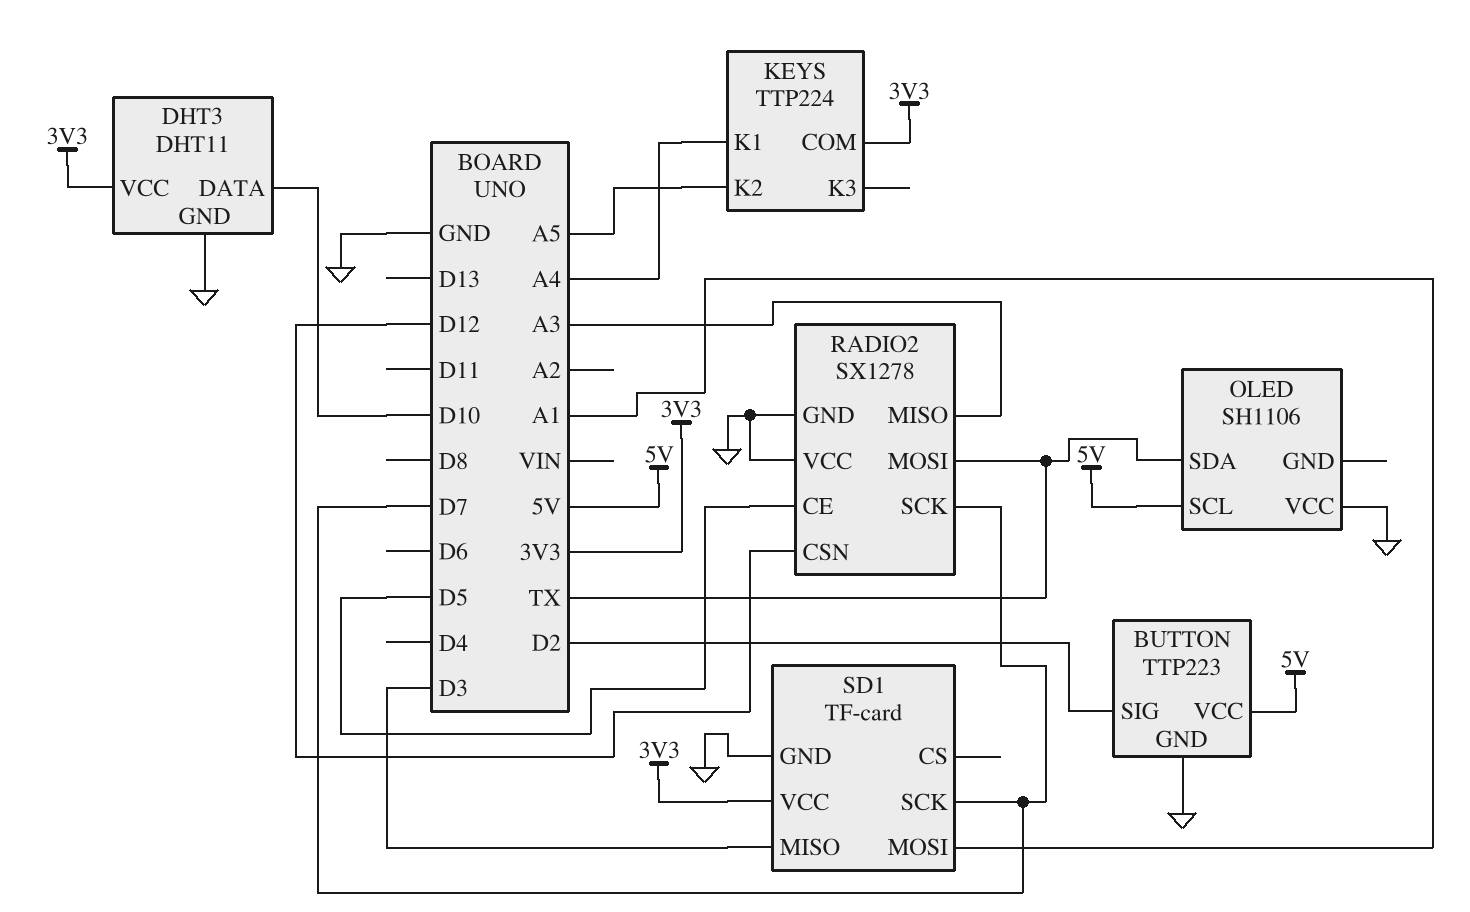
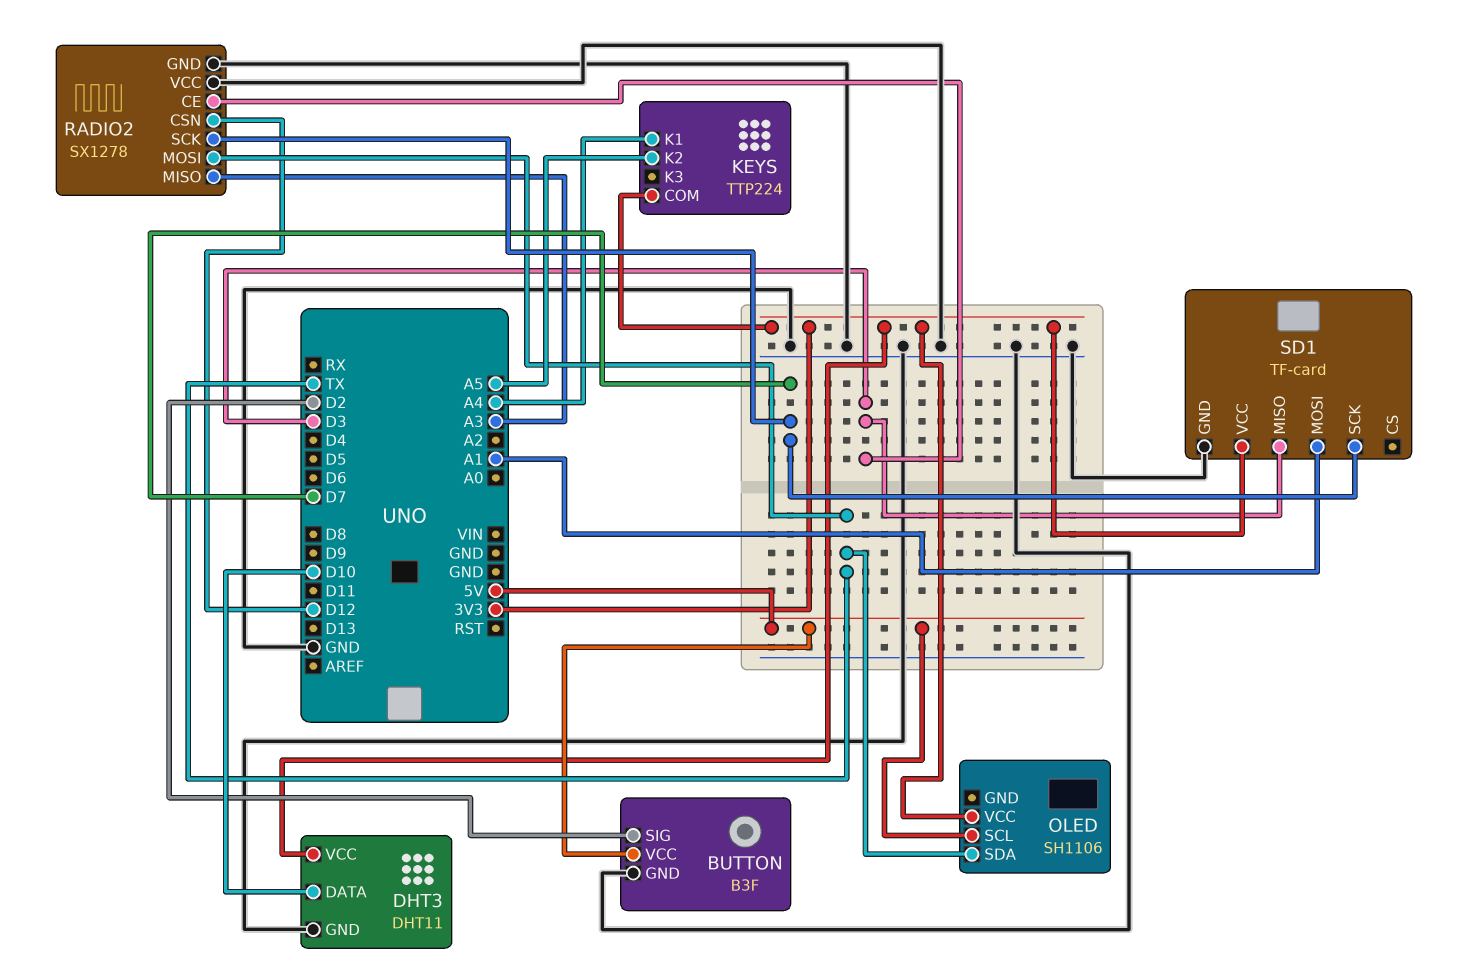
BUTTON: TTP223 -> B3F
OLED pin VCC: GND -> 3V3
RADIO2 pin CE: D5 -> D3

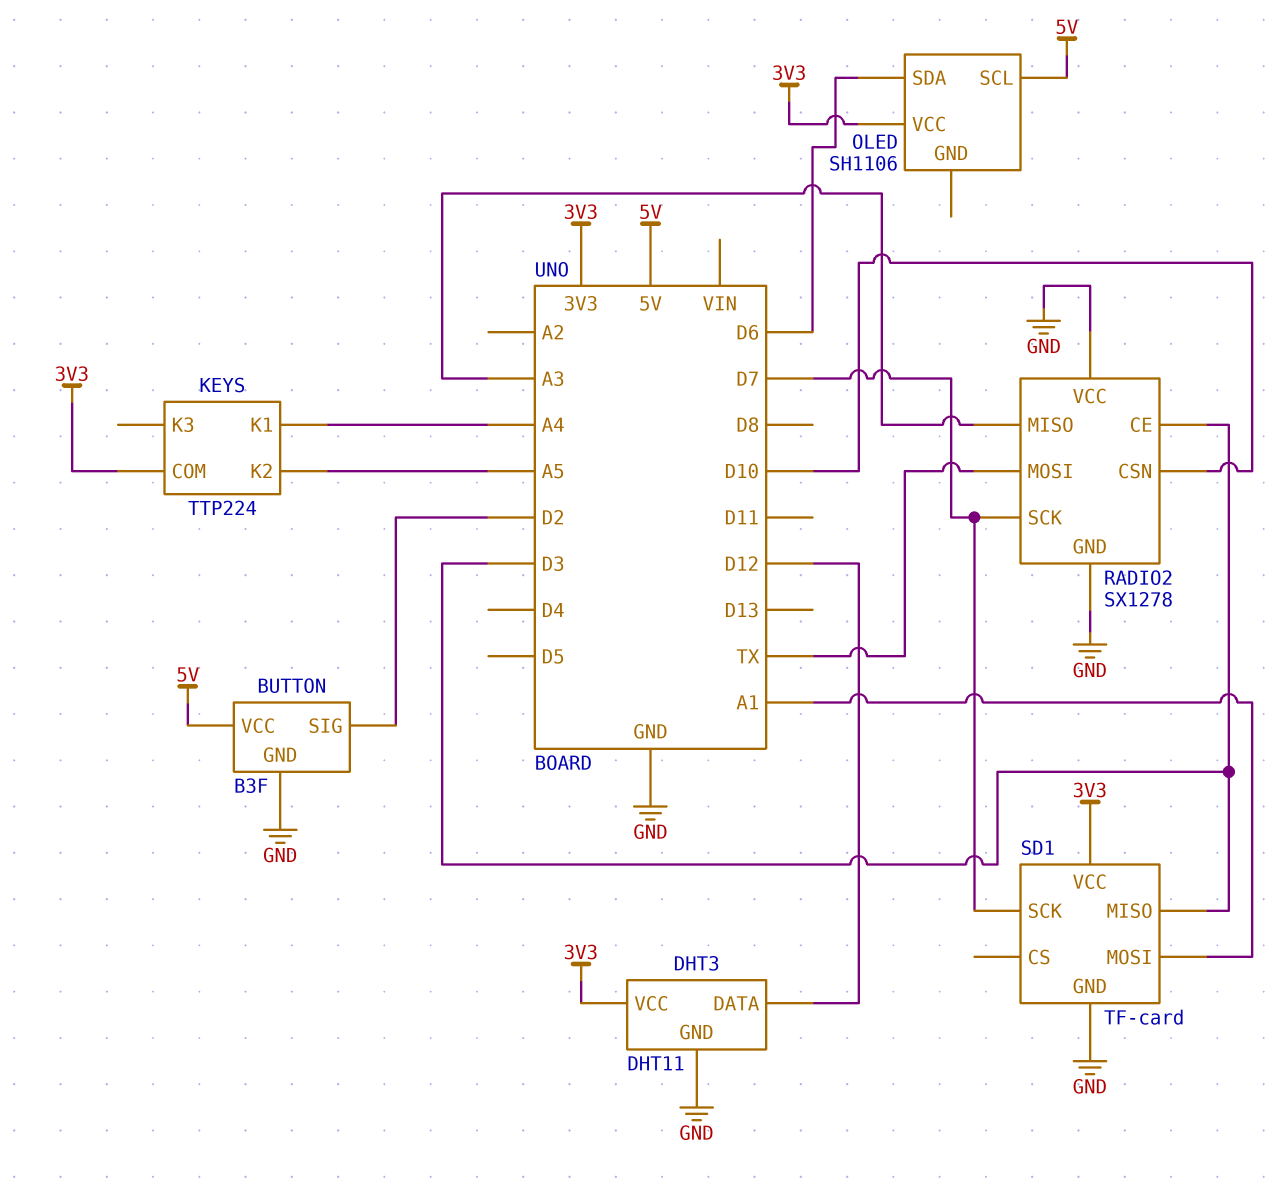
DHT3 pin DATA: D10 -> D12
OLED pin SDA: TX -> D6
RADIO2 pin CSN: D12 -> D10

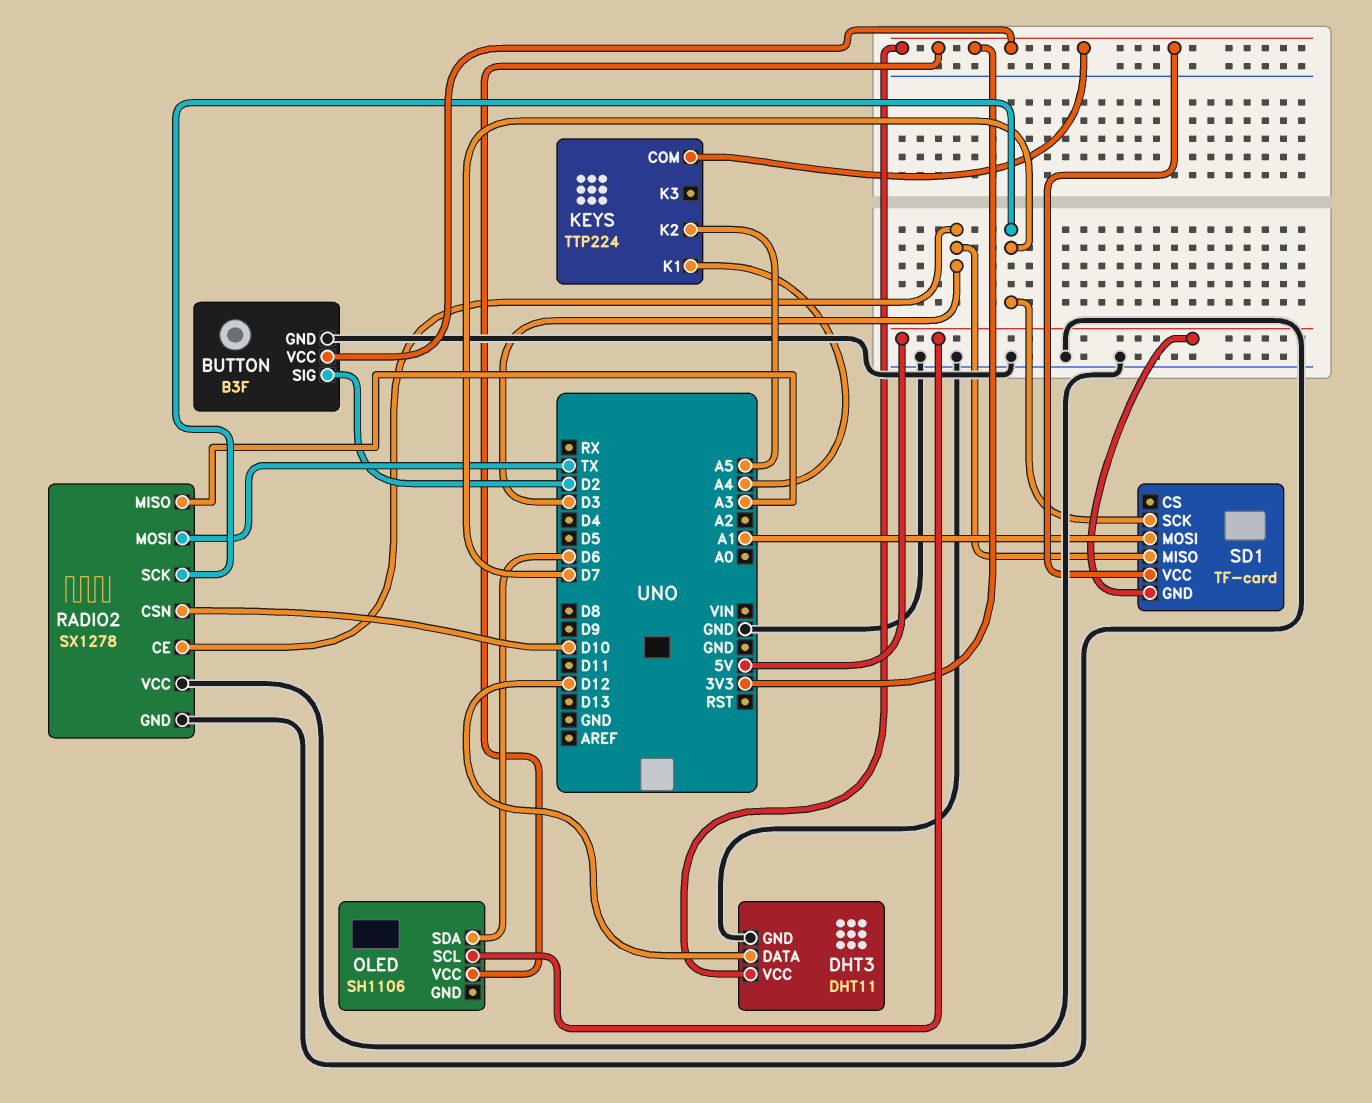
BUTTON pin VCC: 5V -> 3V3
SD1 pin GND: GND -> 5V

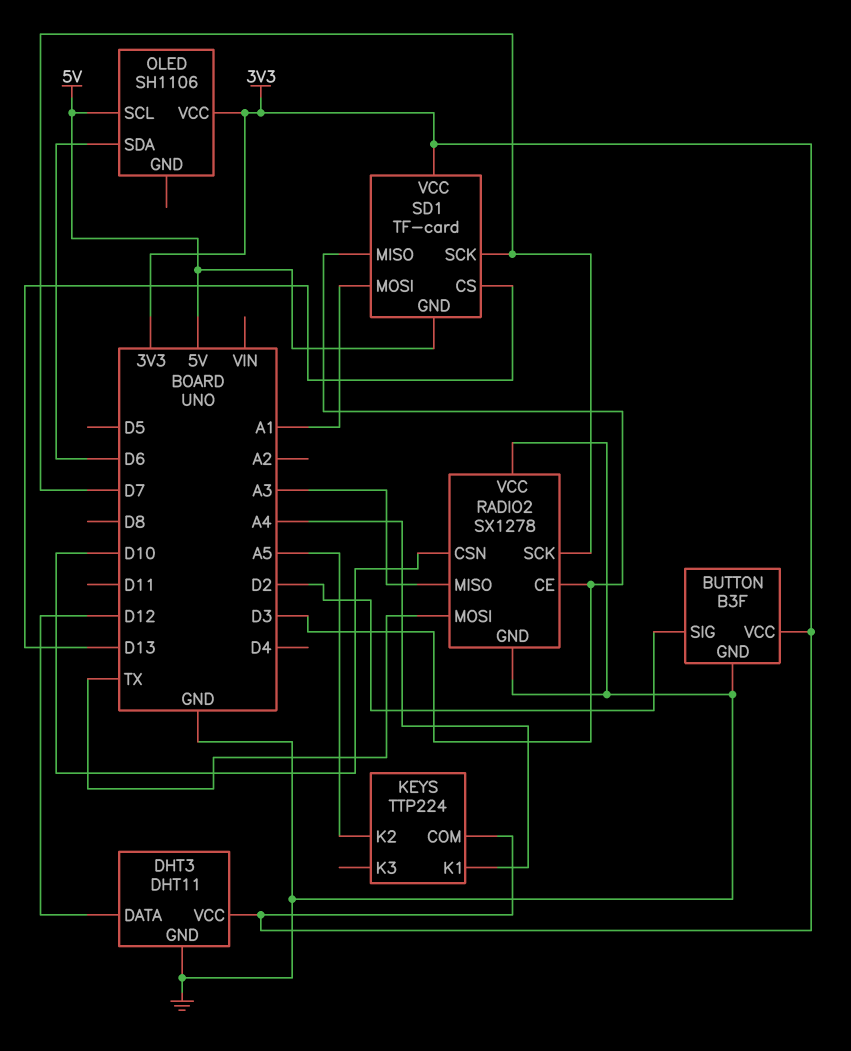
SD1 pin CS: none -> D13

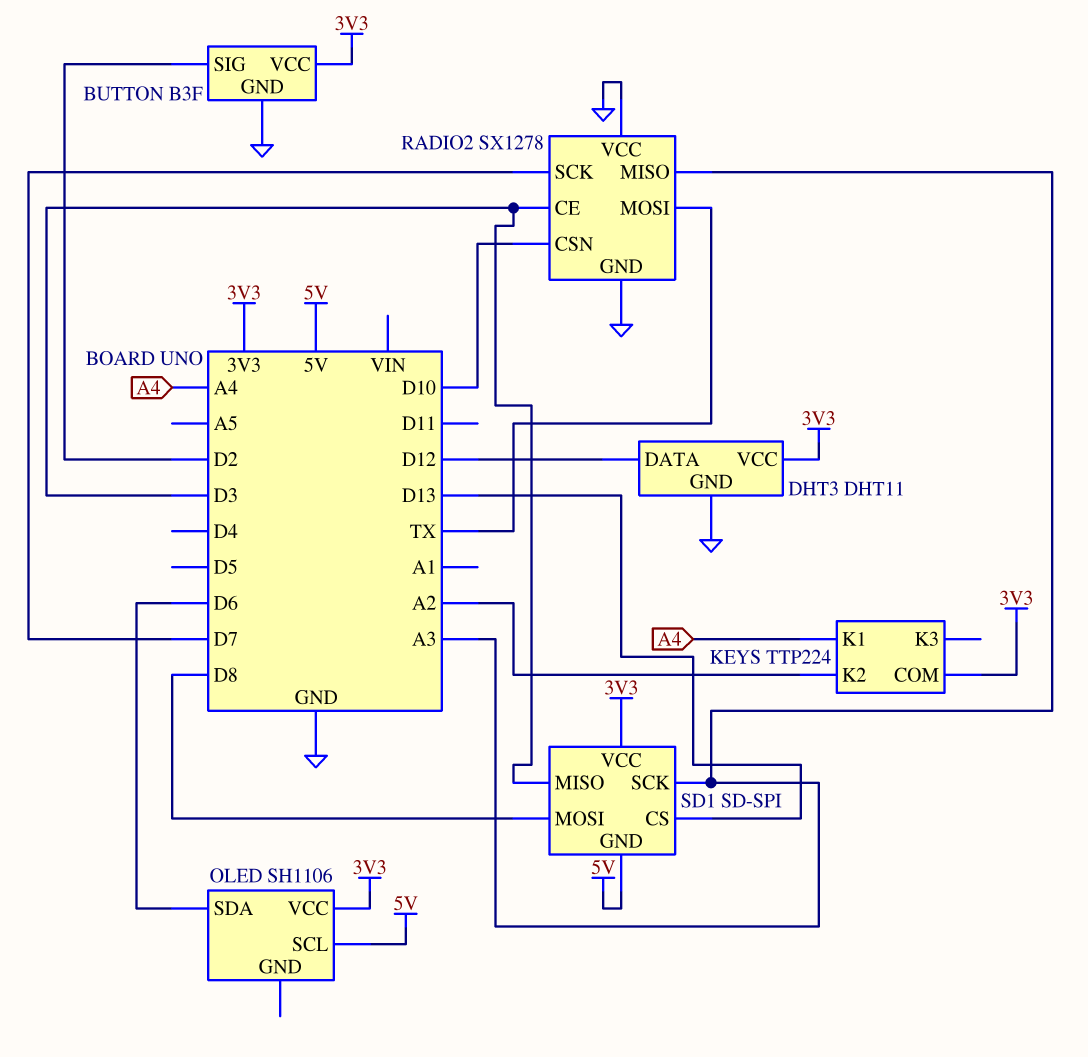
KEYS pin K2: A5 -> A2
SD1: TF-card -> SD-SPI
SD1 pin MOSI: A1 -> D8
SD1 pin SCK: D7 -> A3

